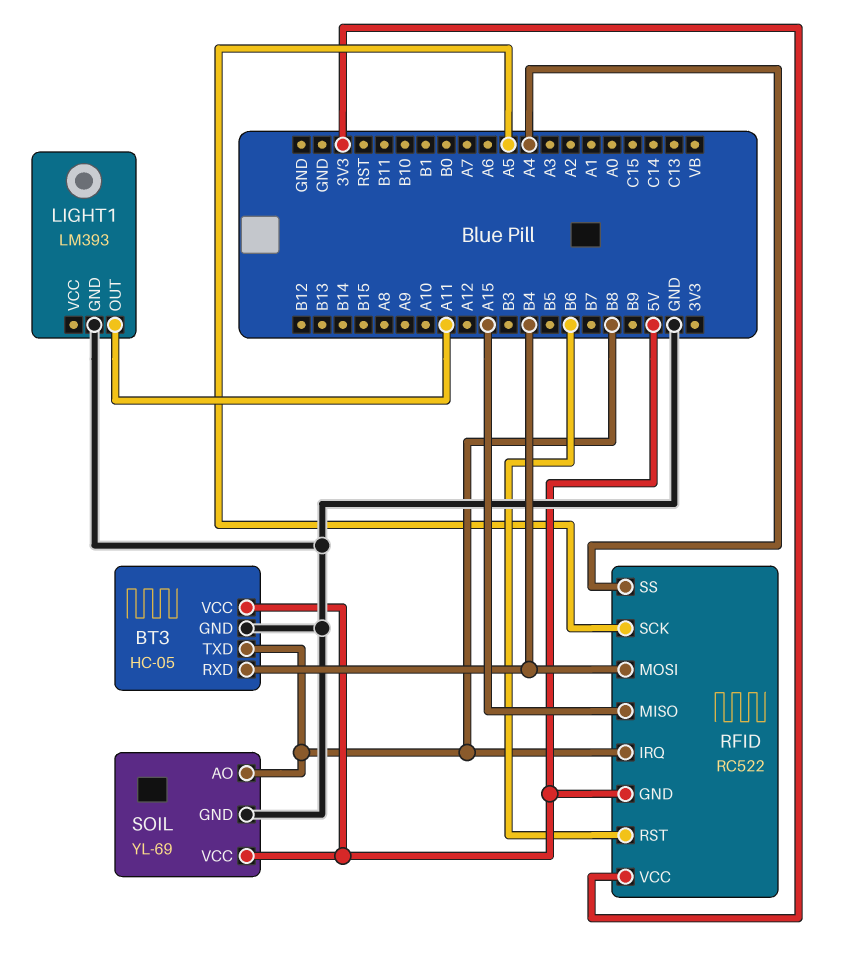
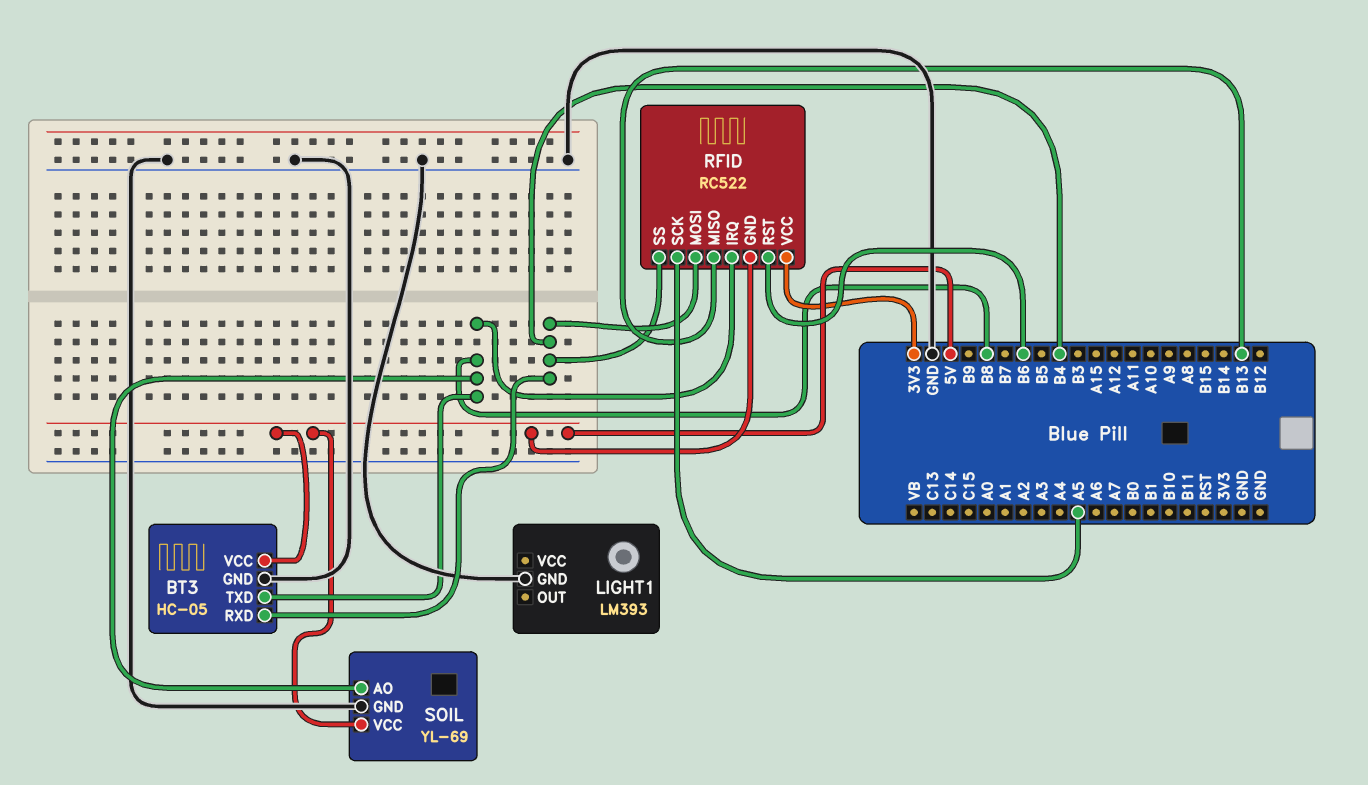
LIGHT1 pin OUT: A11 -> none
RFID pin MISO: A15 -> B13
RFID pin SS: A4 -> B4

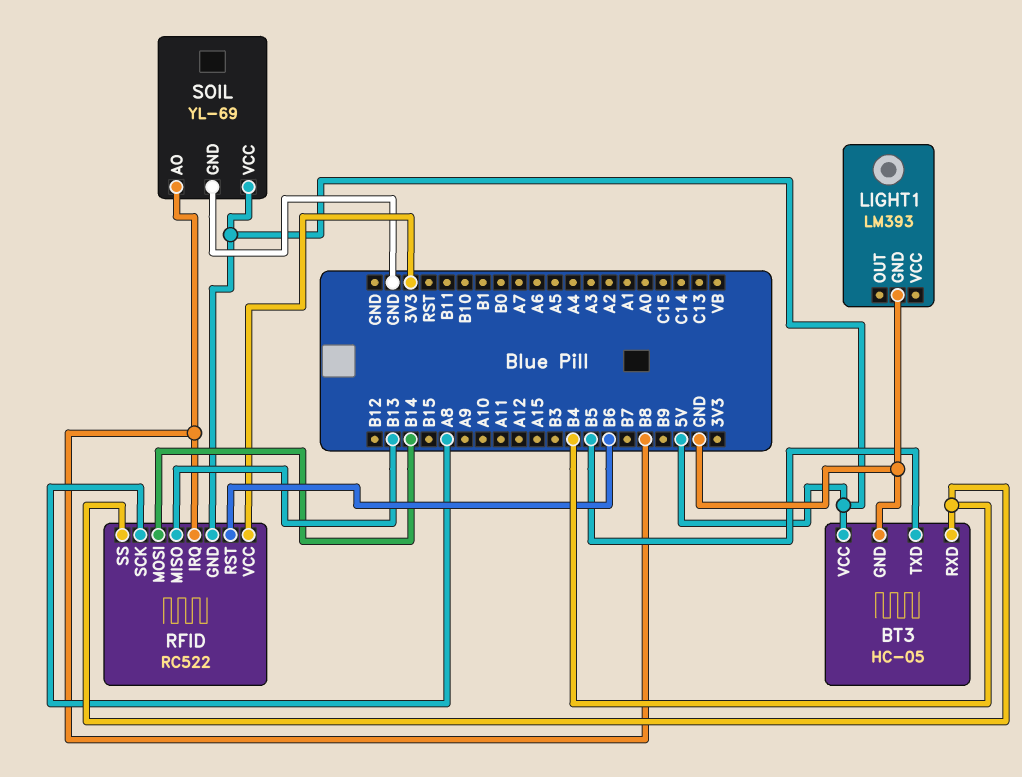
BT3 pin TXD: B8 -> B5
RFID pin MOSI: B4 -> B14
RFID pin SCK: A5 -> A8

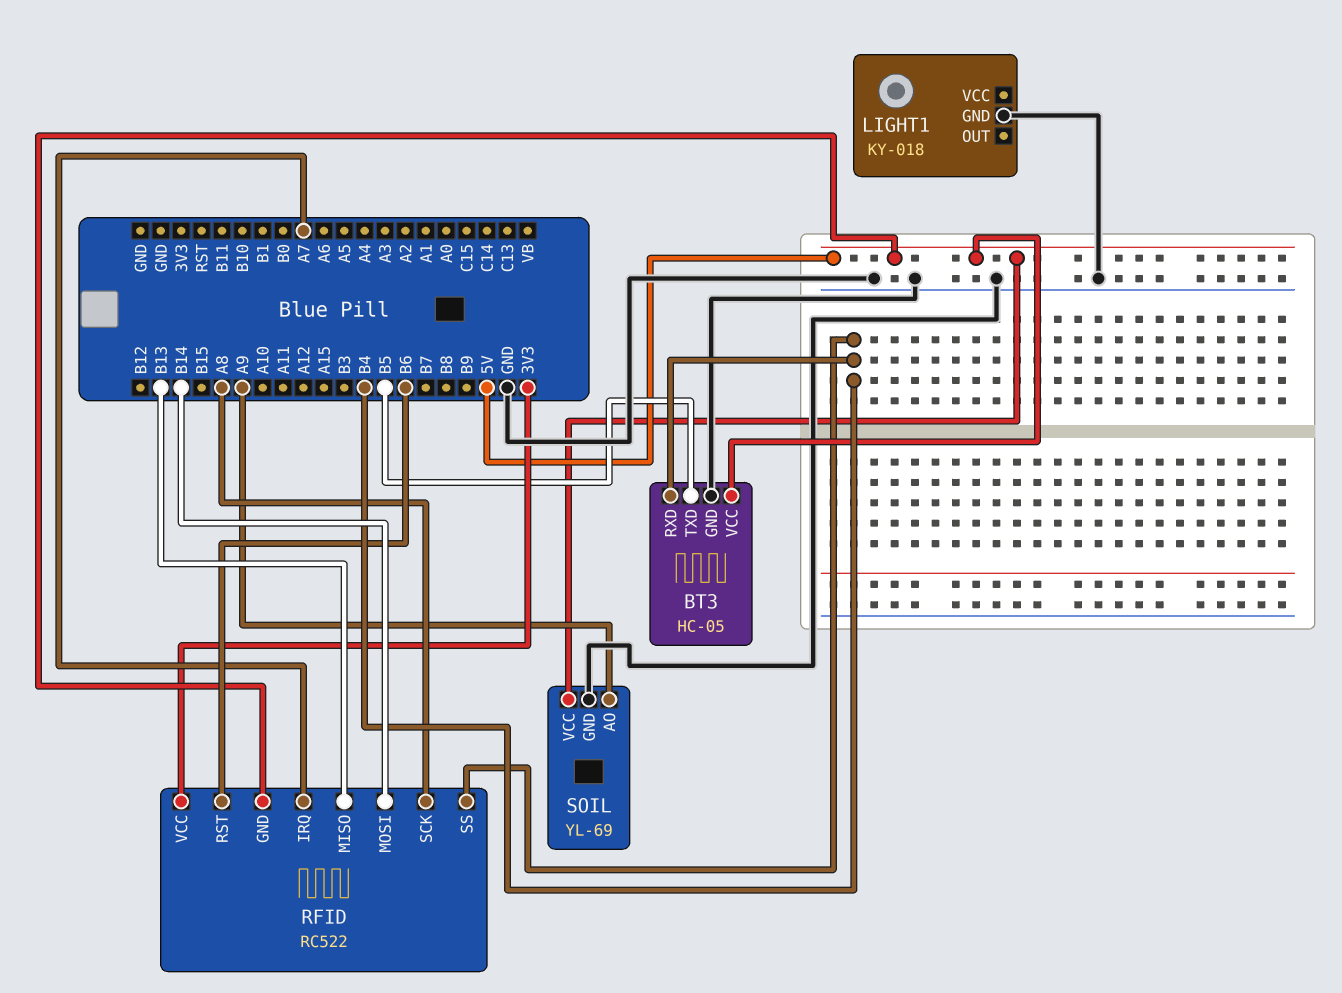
LIGHT1: LM393 -> KY-018
RFID pin IRQ: B8 -> A7
SOIL pin AO: B8 -> A9

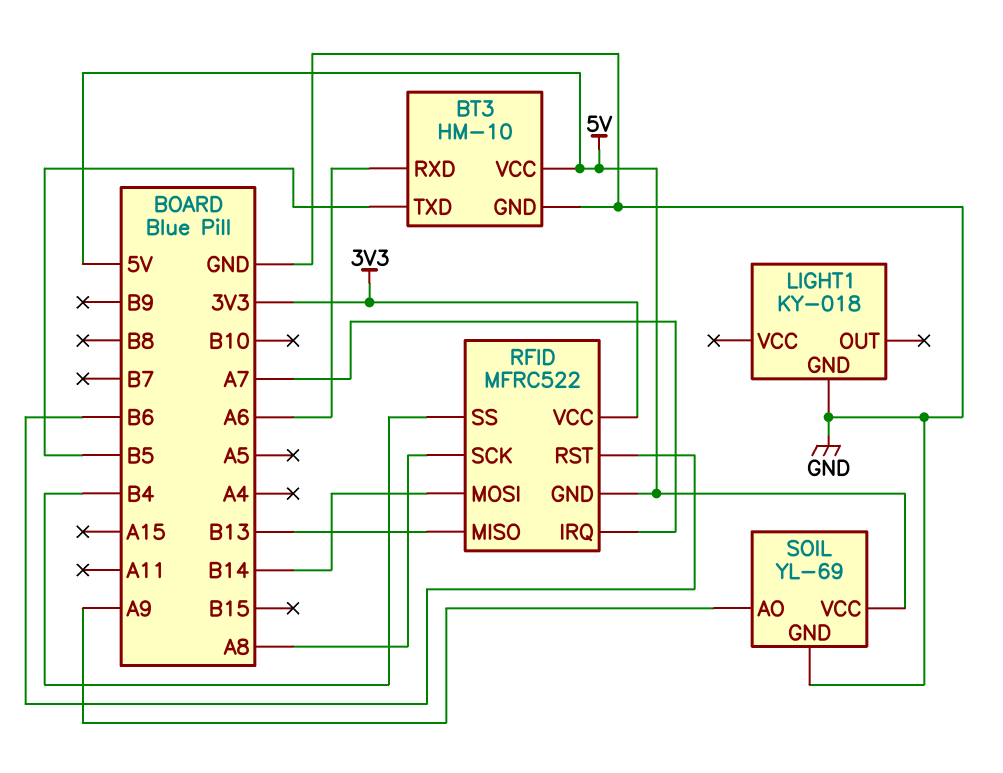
BT3: HC-05 -> HM-10
BT3 pin RXD: B4 -> A6
RFID: RC522 -> MFRC522

